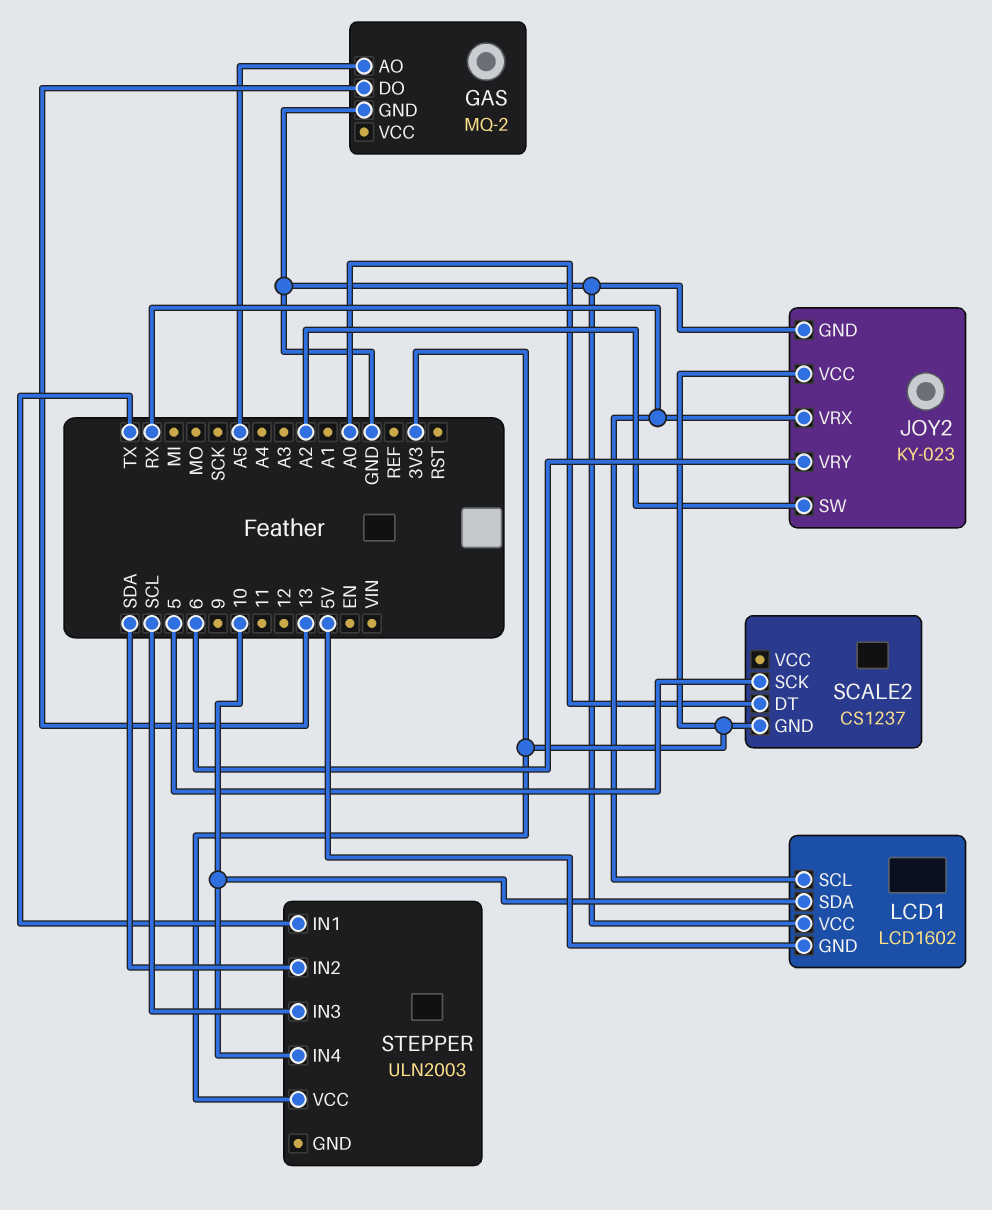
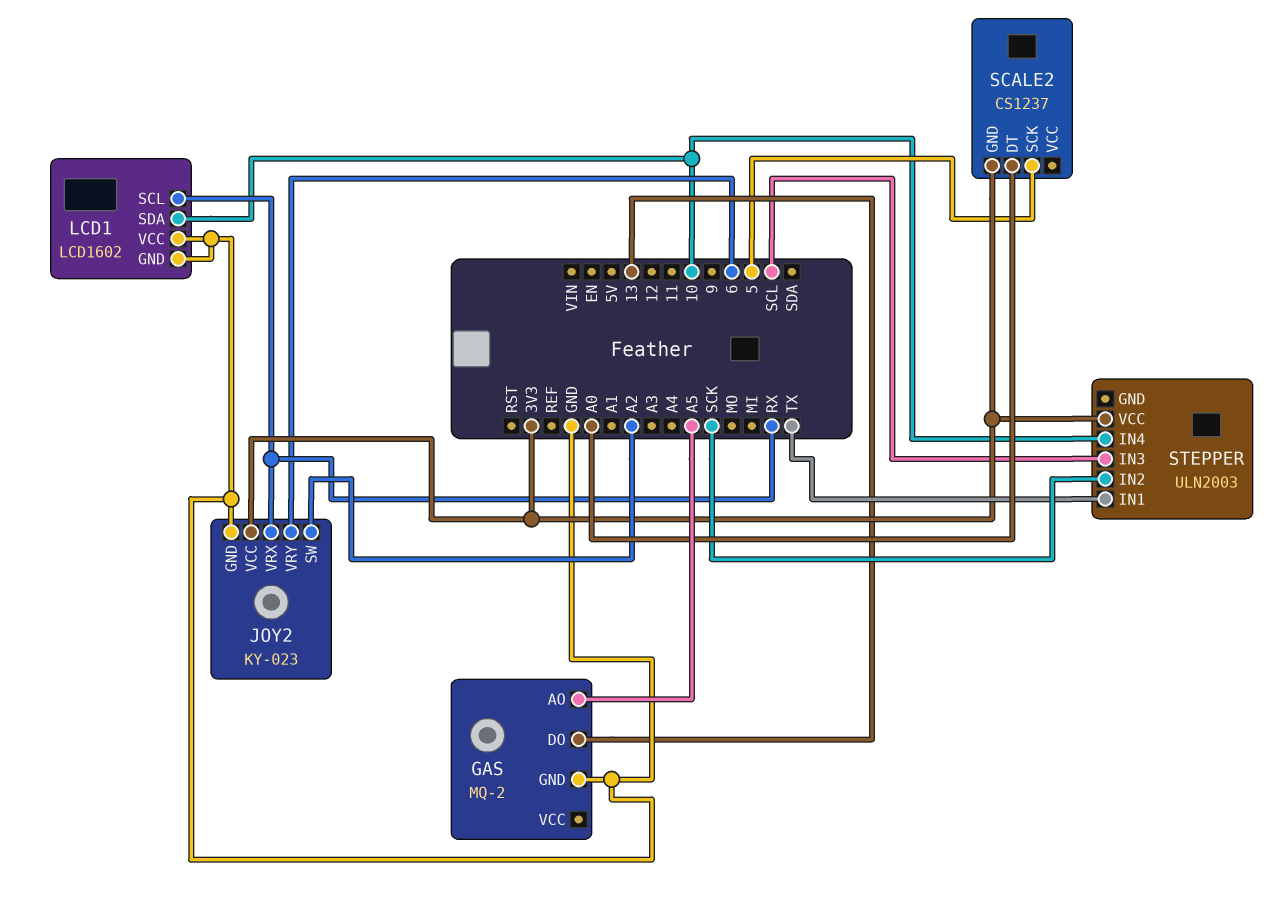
LCD1 pin GND: 5V -> GND
STEPPER pin IN2: SDA -> SCK

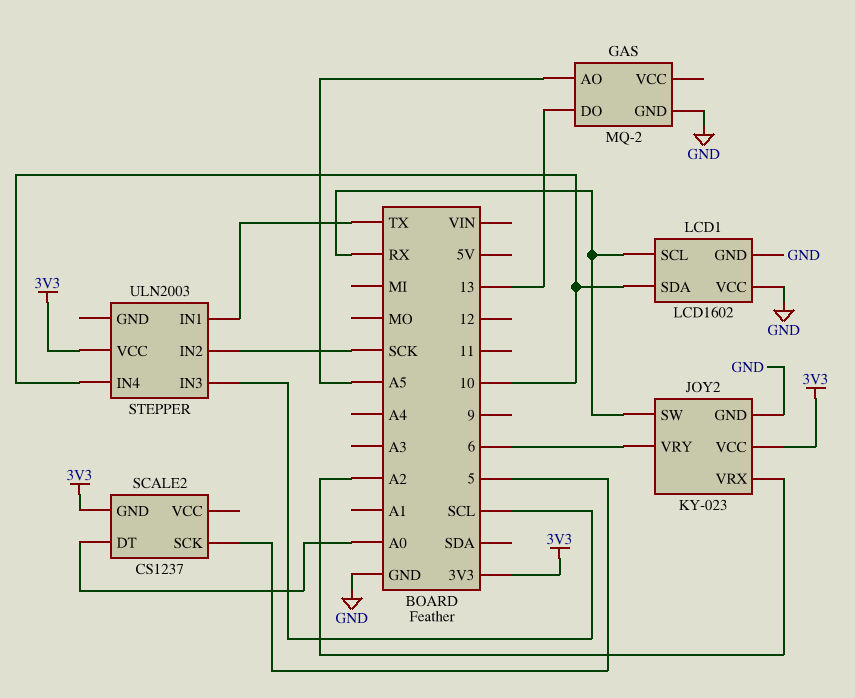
JOY2 pin SW: A2 -> RX
JOY2 pin VRX: RX -> A2

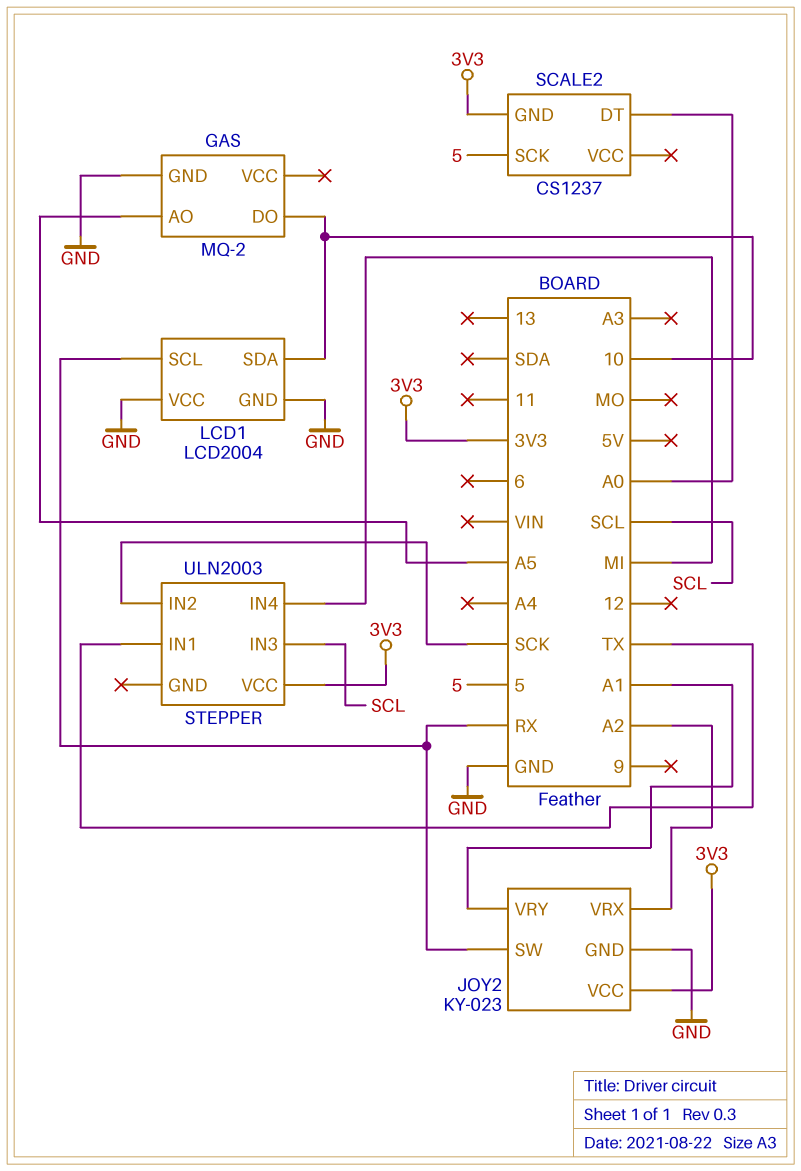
GAS pin DO: 13 -> 10
JOY2 pin VRY: 6 -> A1
LCD1: LCD1602 -> LCD2004
STEPPER pin IN4: 10 -> MI

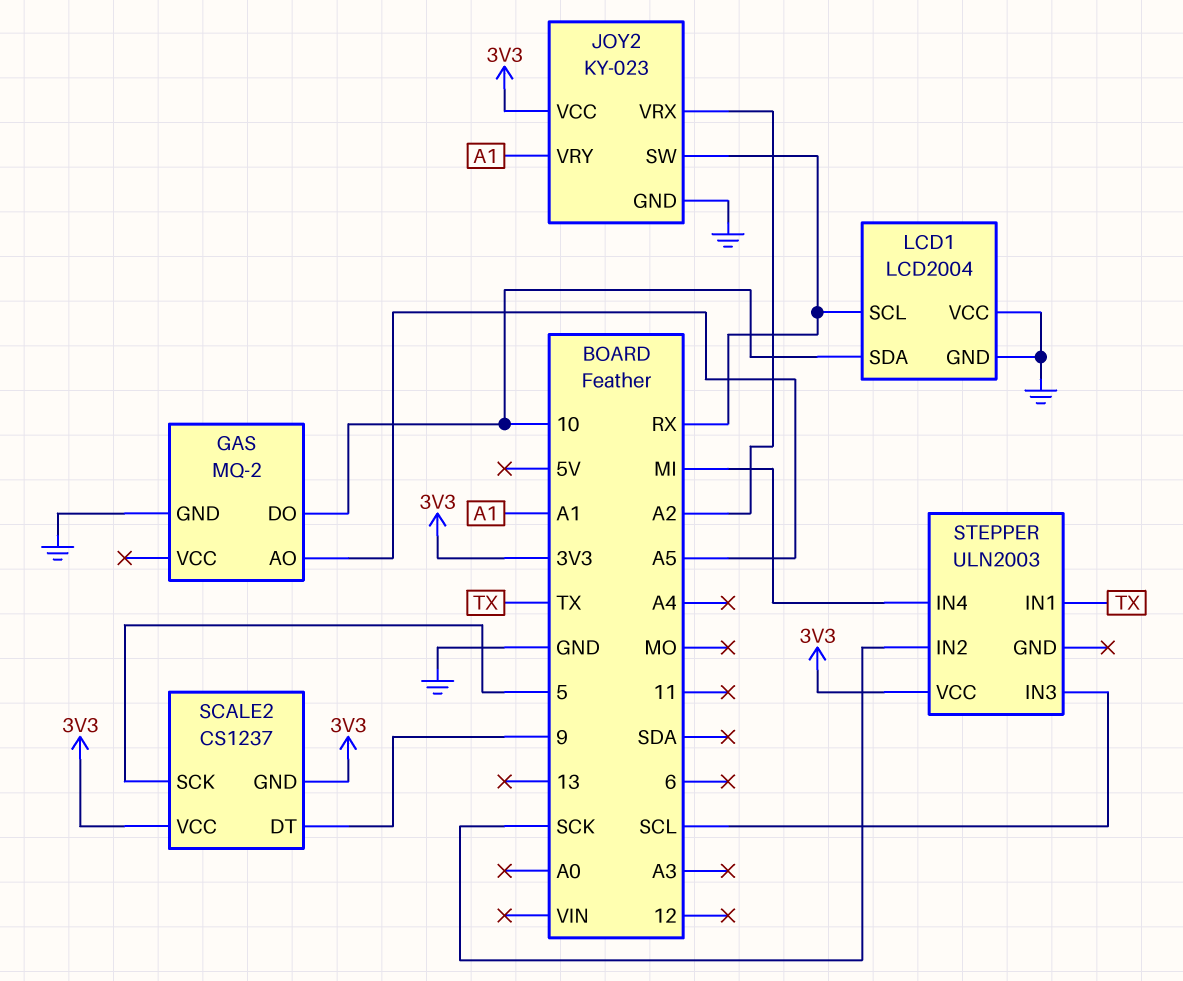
SCALE2 pin DT: A0 -> 9
SCALE2 pin VCC: none -> 3V3

